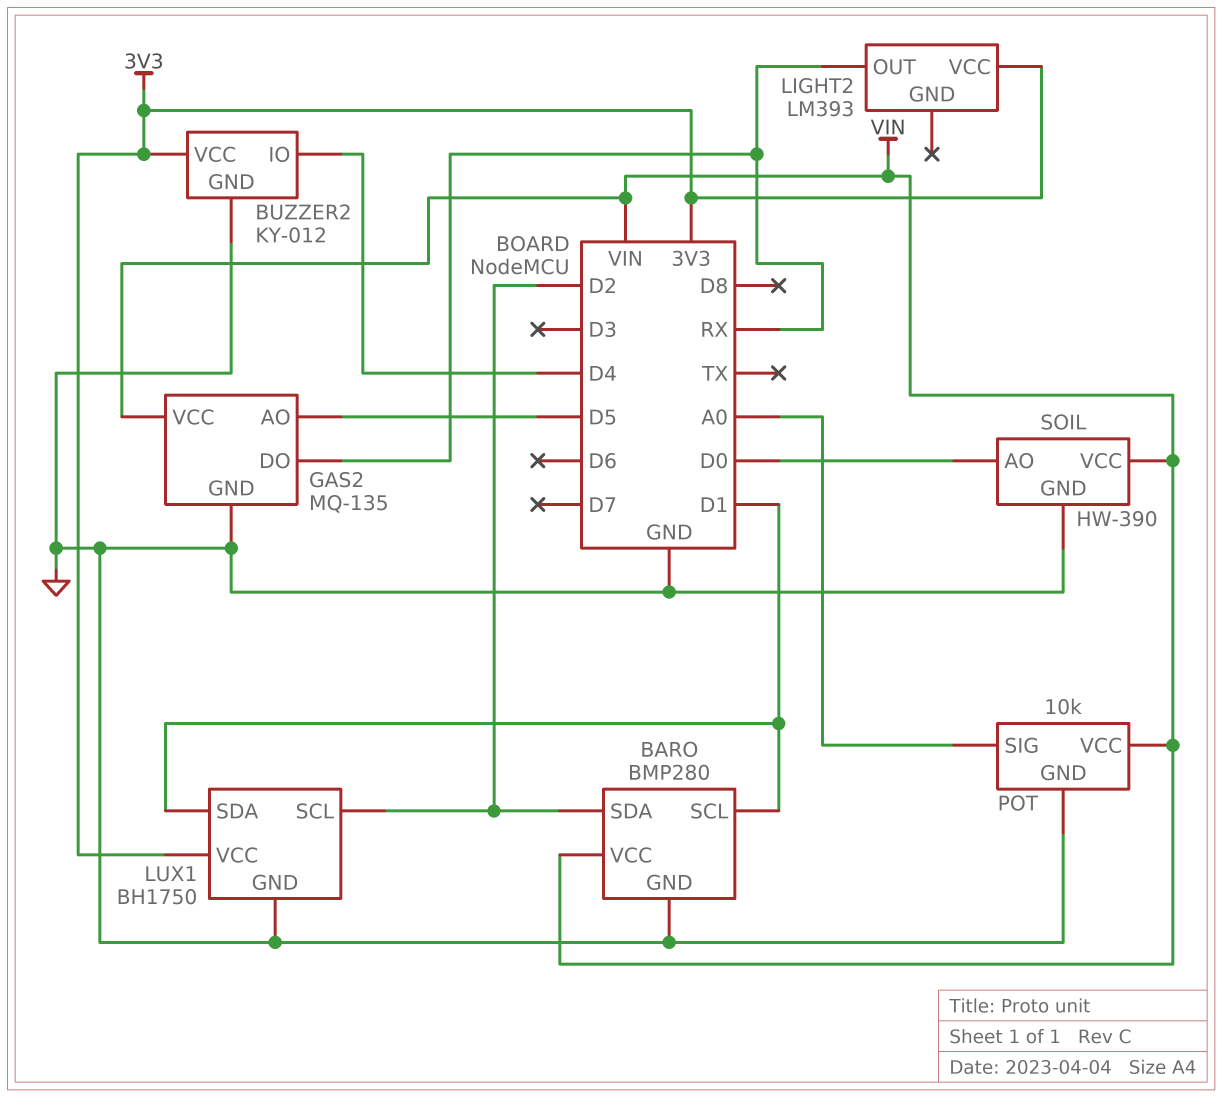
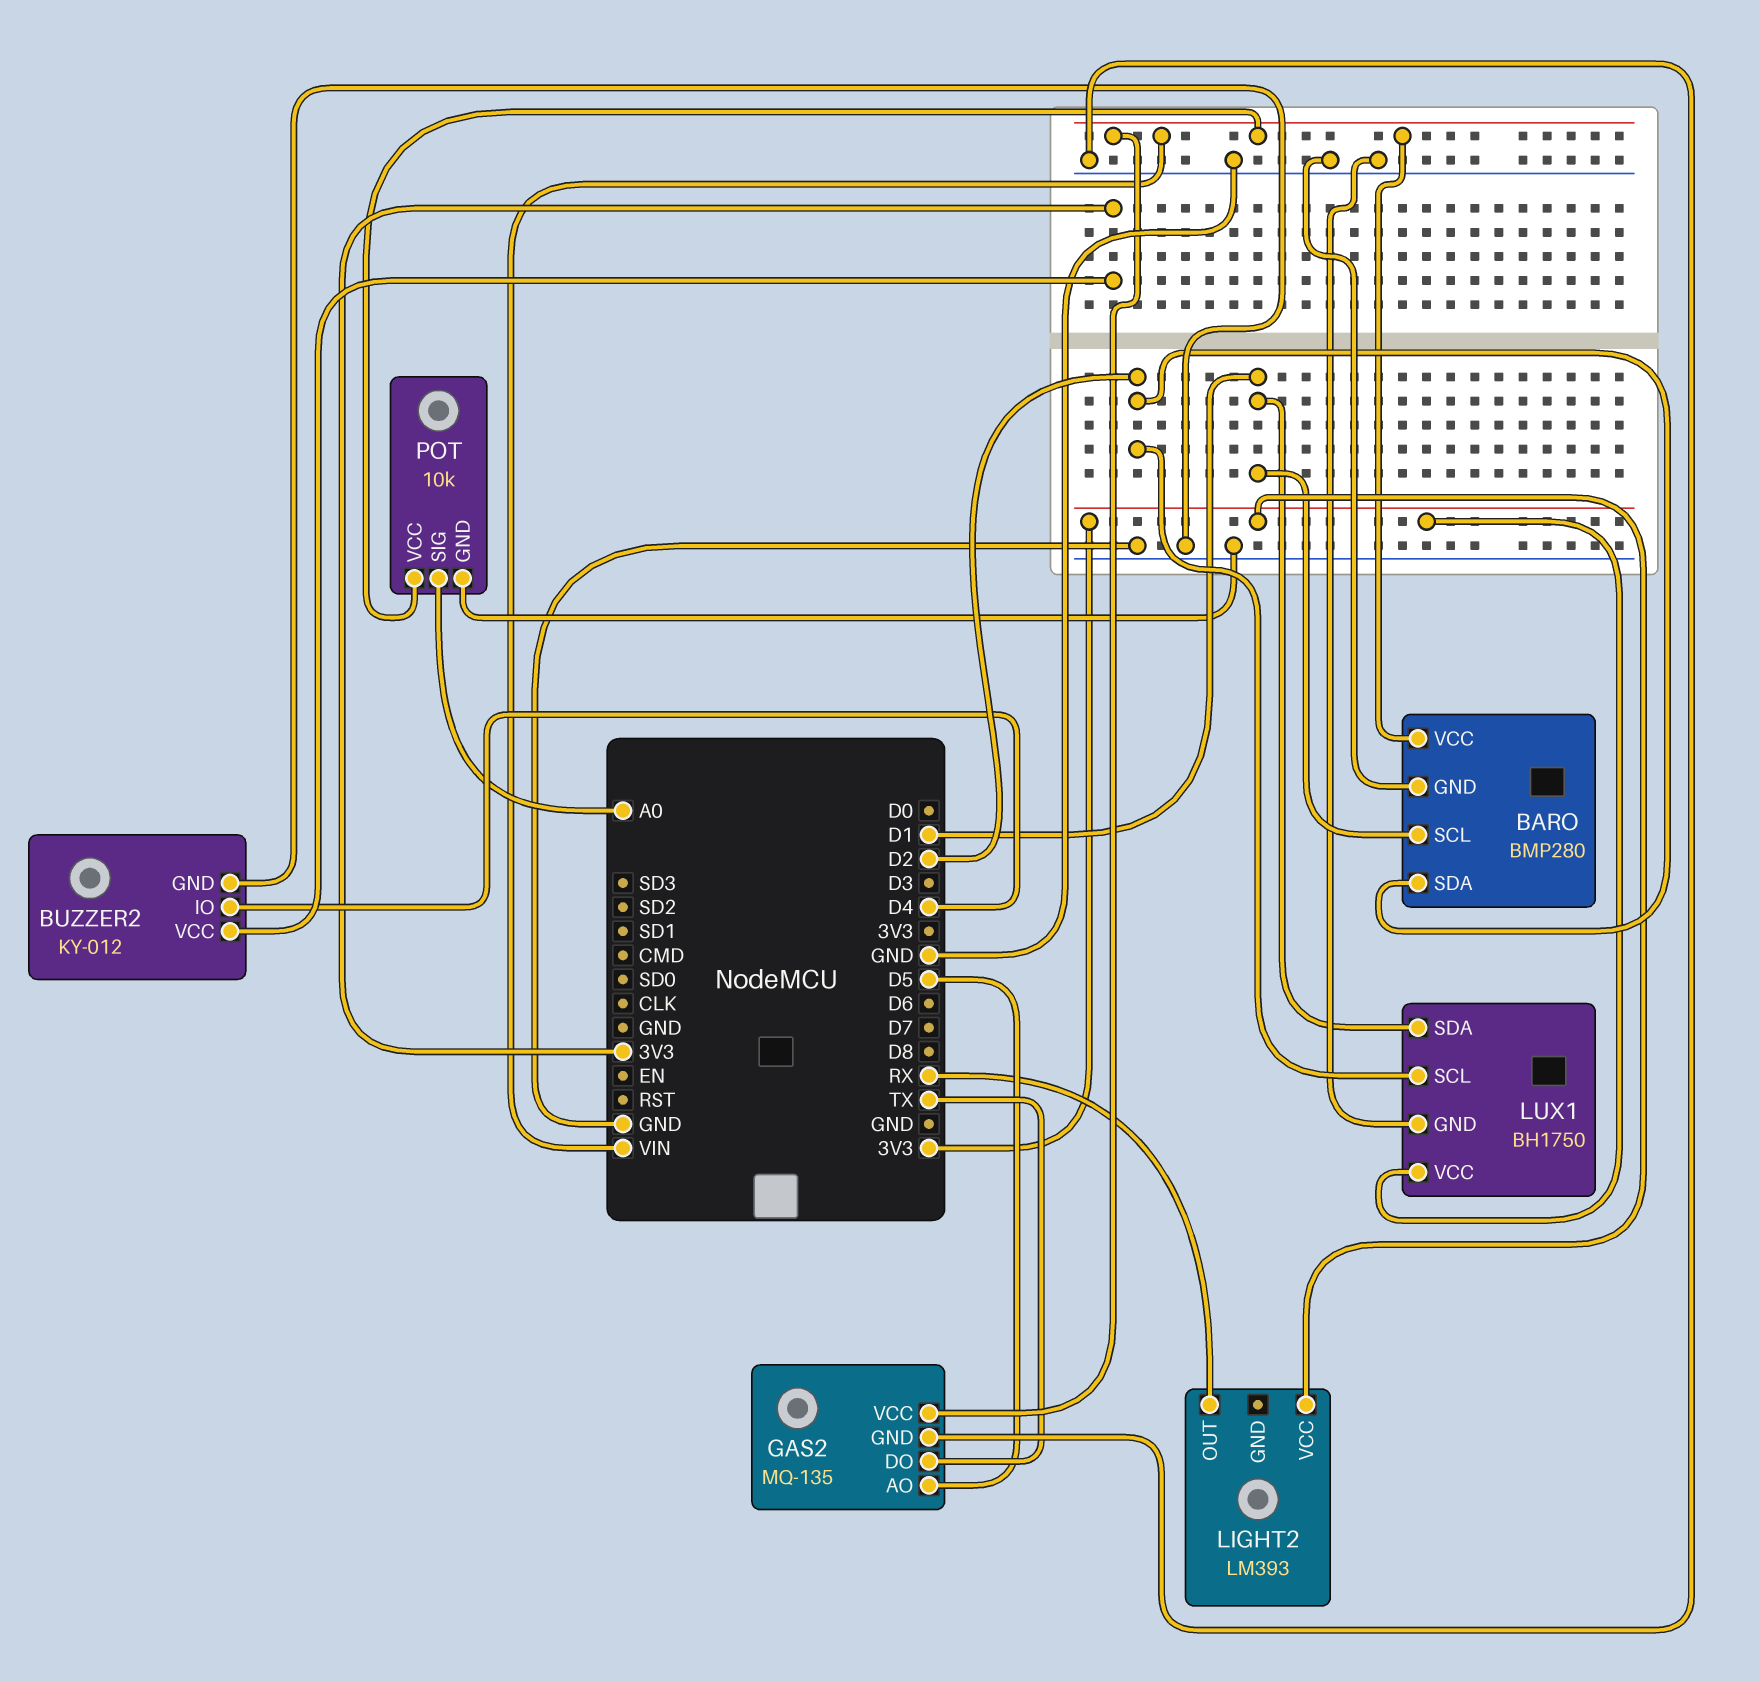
GAS2 pin DO: RX -> TX
SOIL: HW-390 -> none
SOIL pin AO: D0 -> none
SOIL pin GND: GND -> none
SOIL pin VCC: VIN -> none

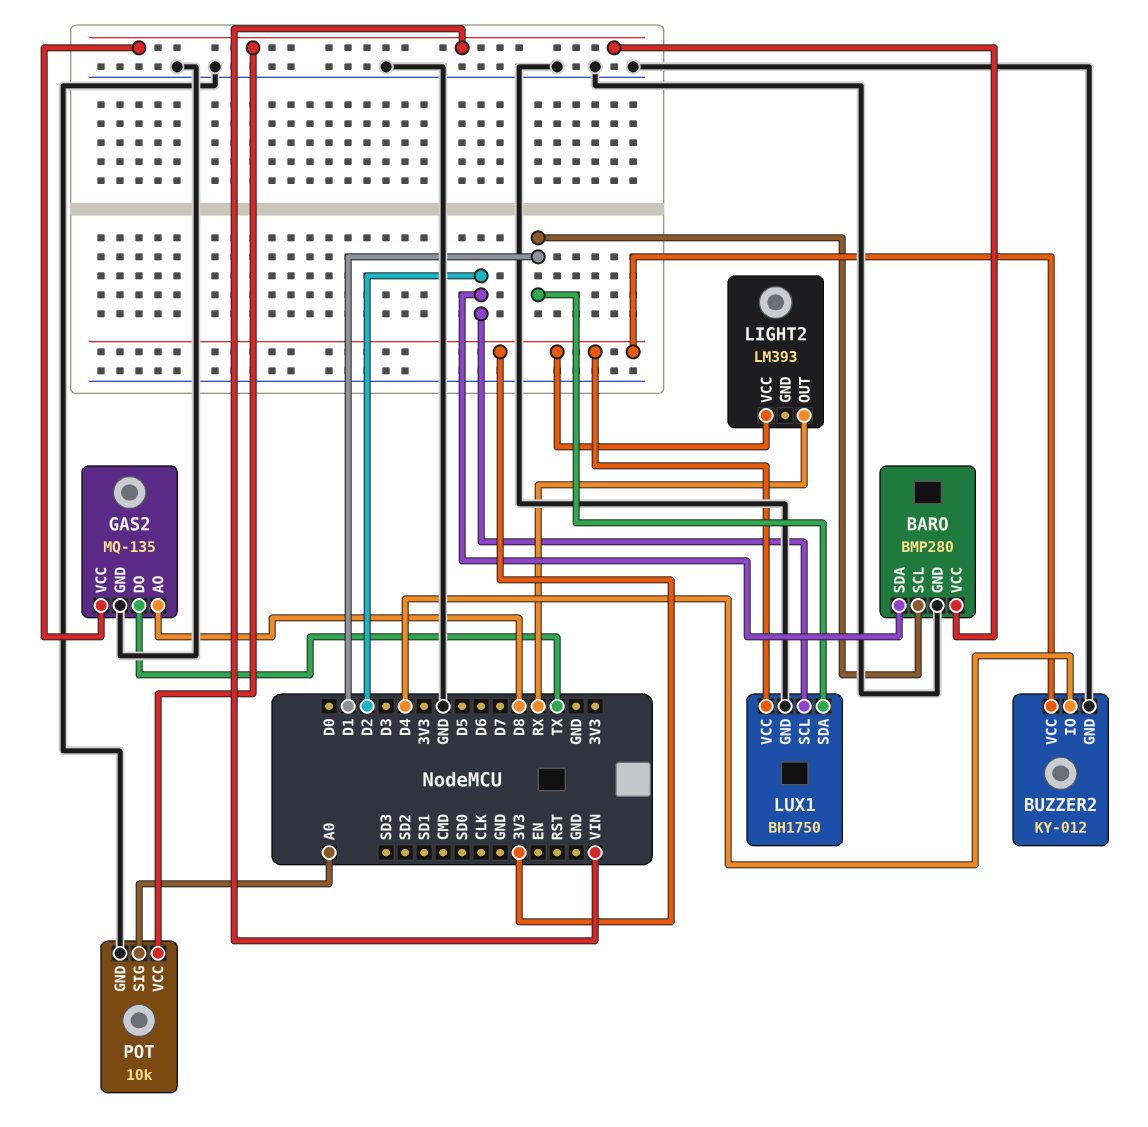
GAS2 pin AO: D5 -> D8

